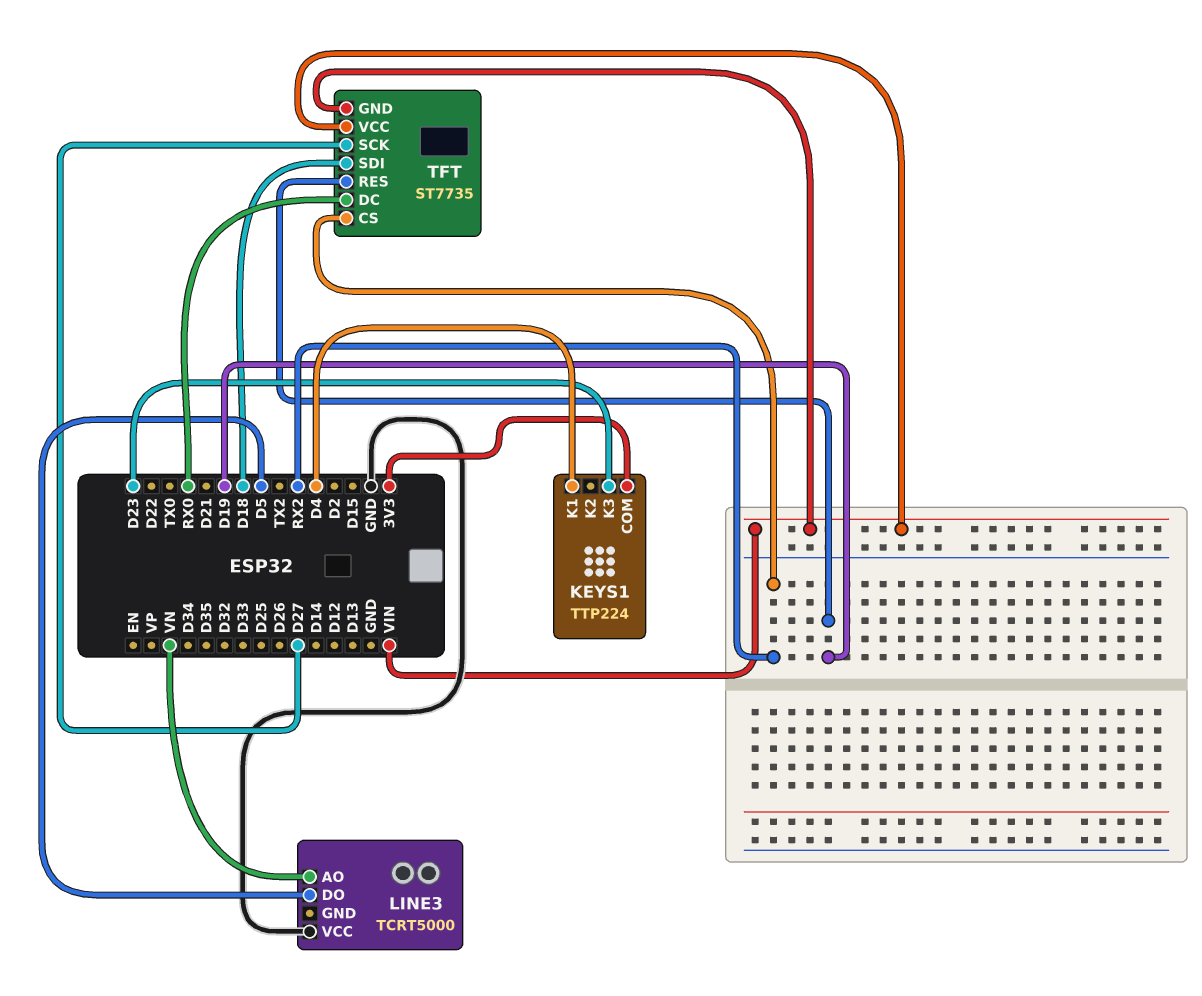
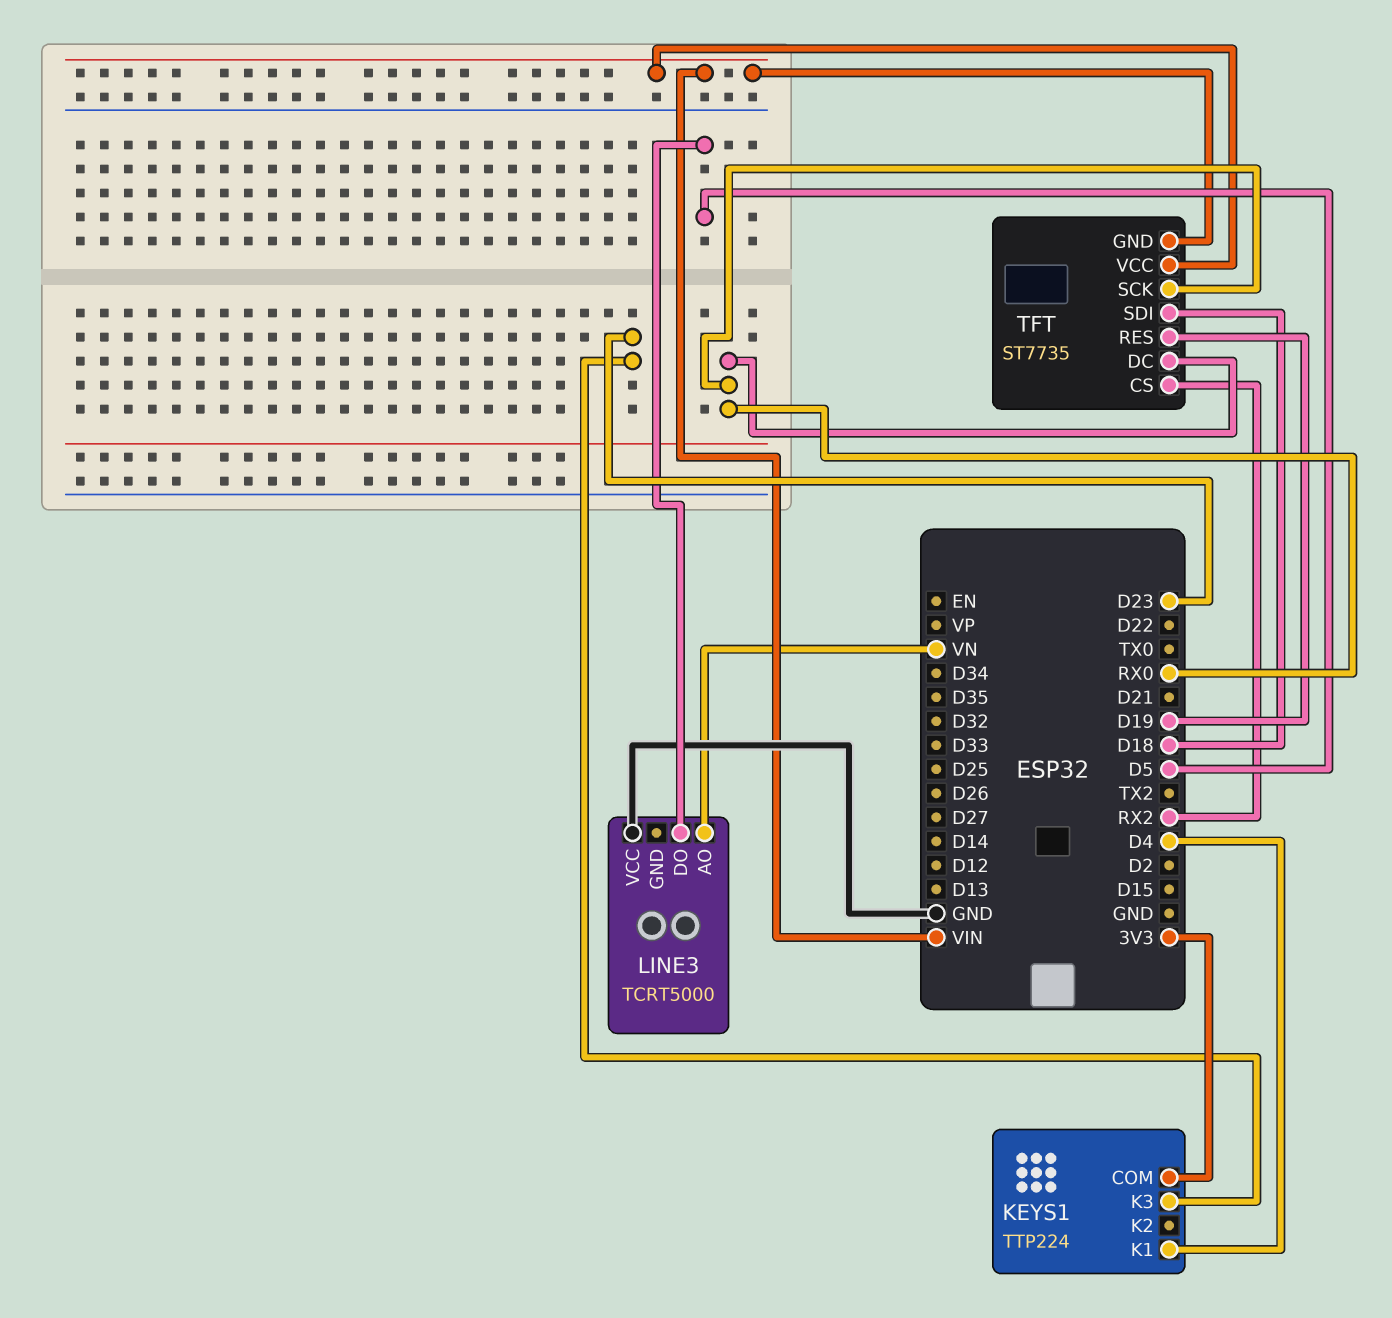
TFT pin SCK: D27 -> RX0

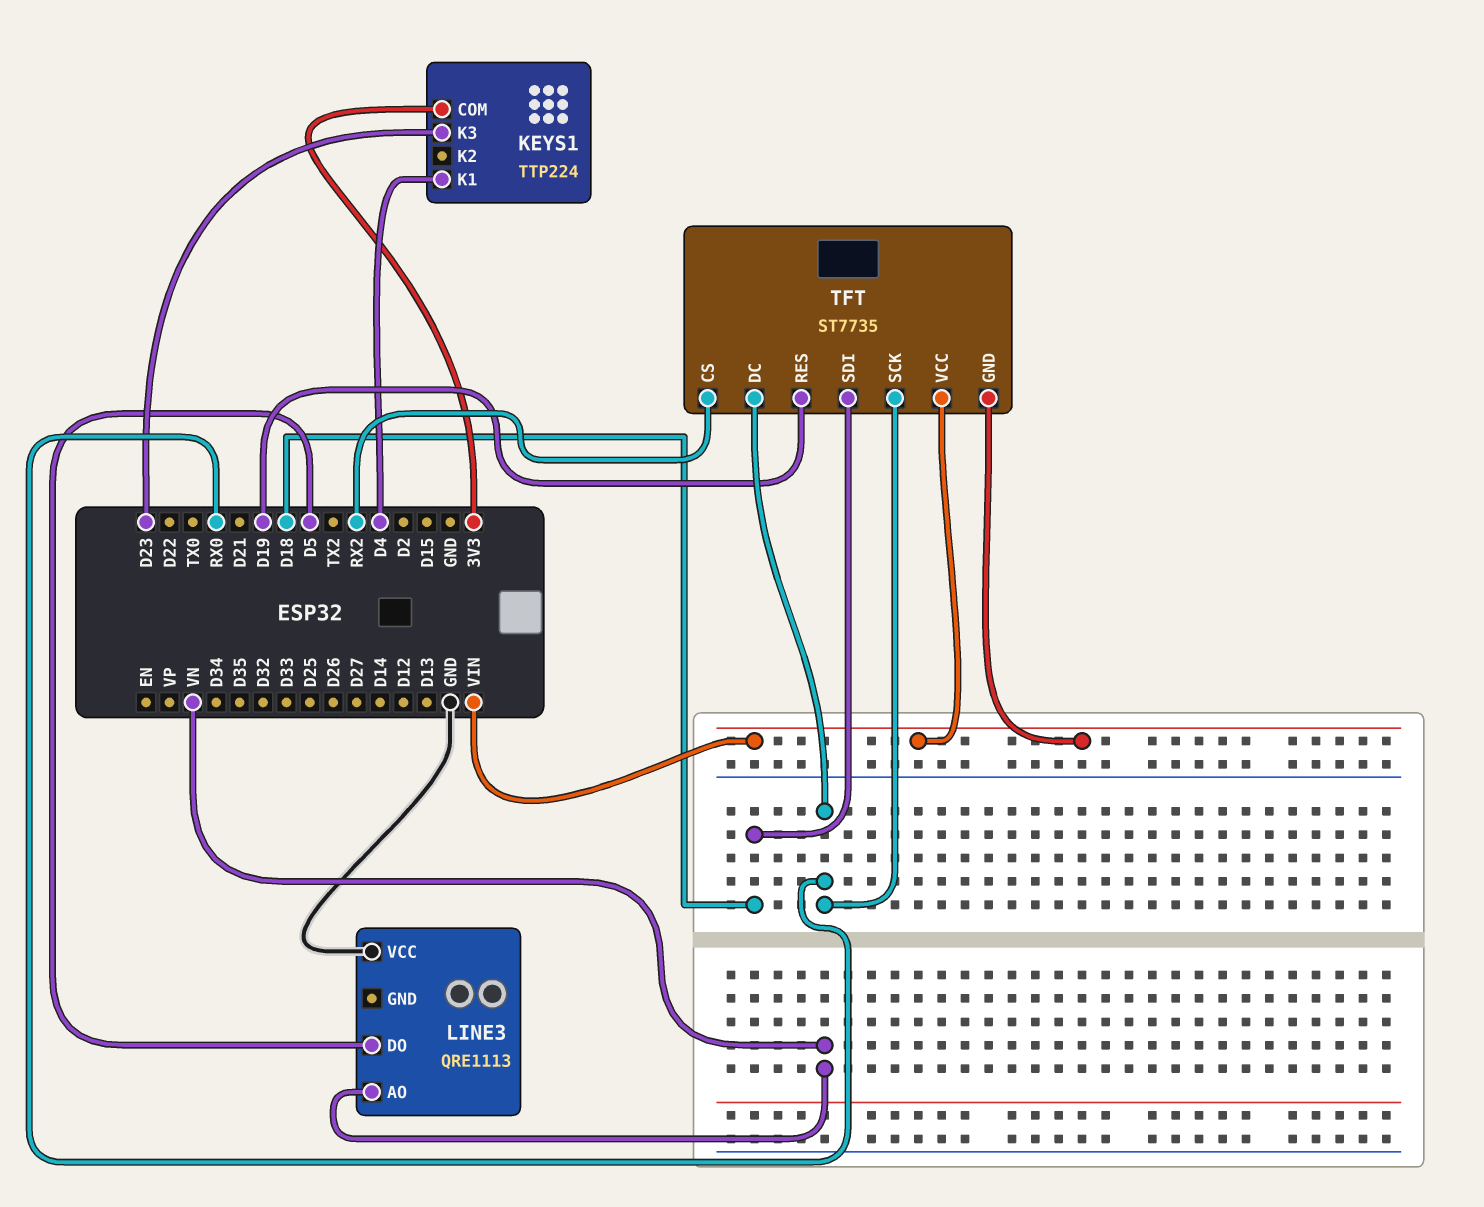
LINE3: TCRT5000 -> QRE1113

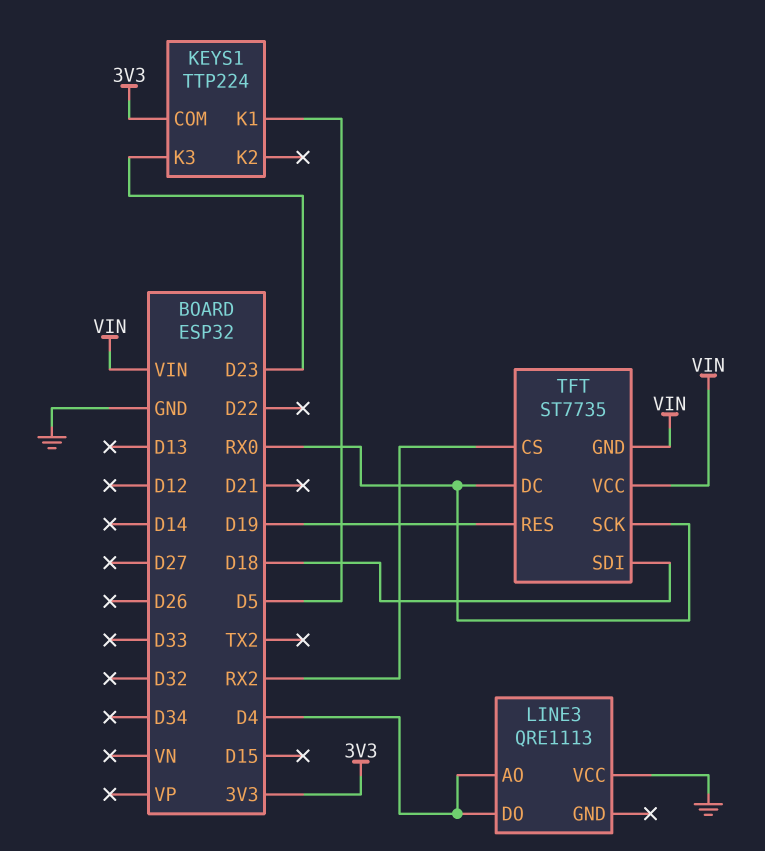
KEYS1 pin K1: D4 -> D5
LINE3 pin AO: VN -> D4
LINE3 pin DO: D5 -> D4

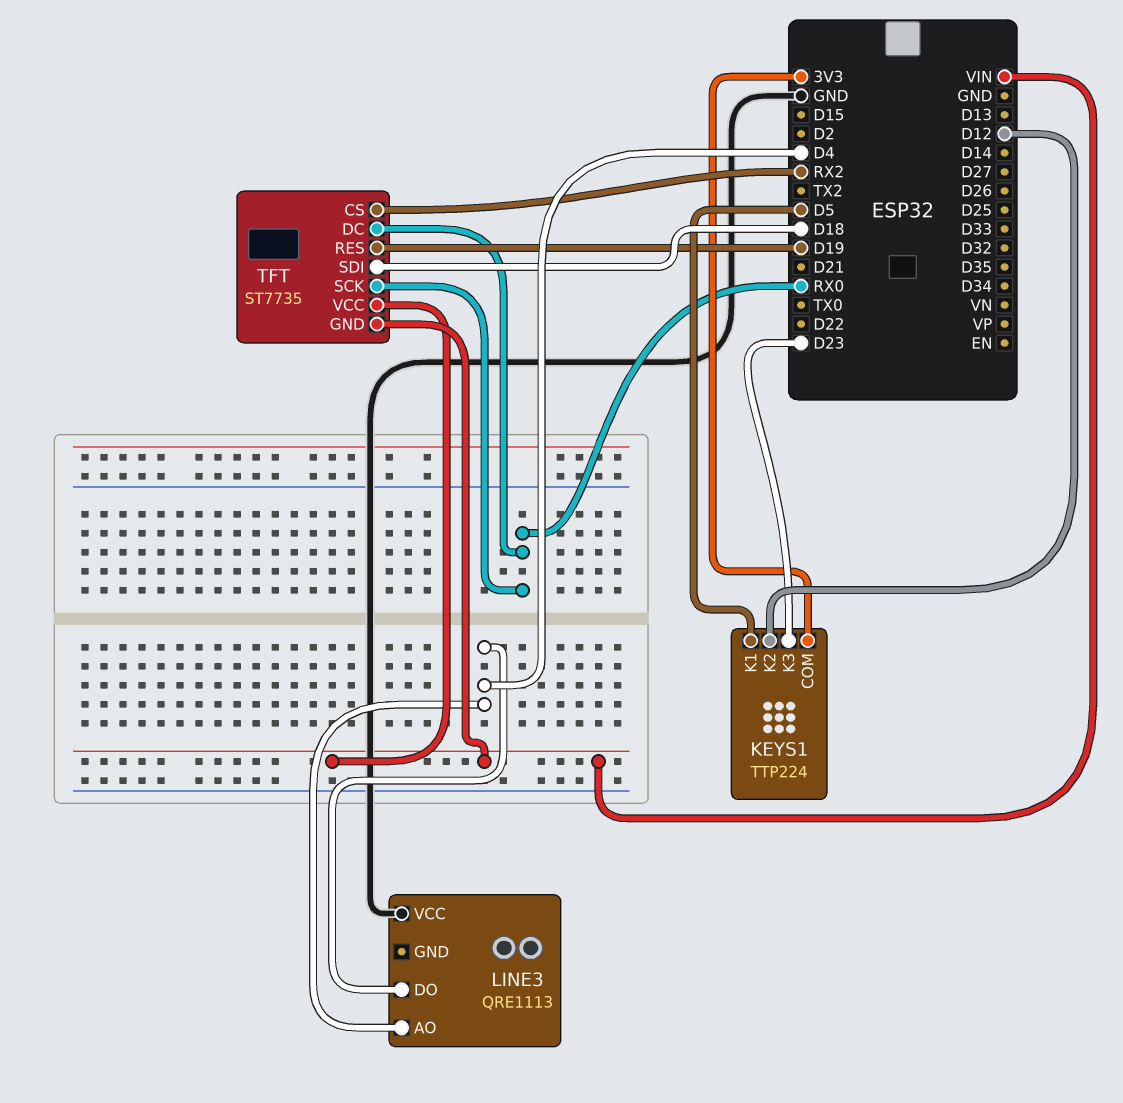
KEYS1 pin K2: none -> D12

